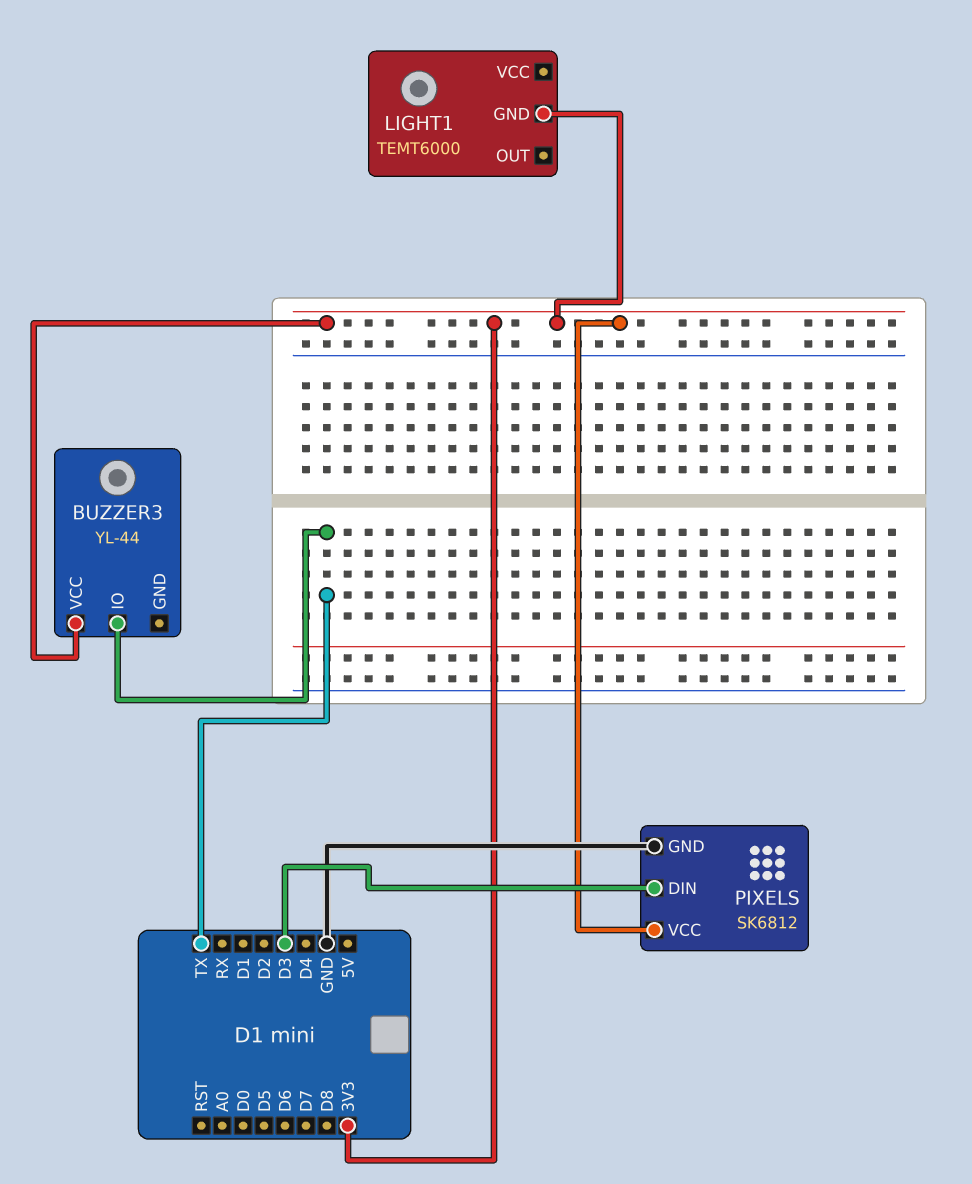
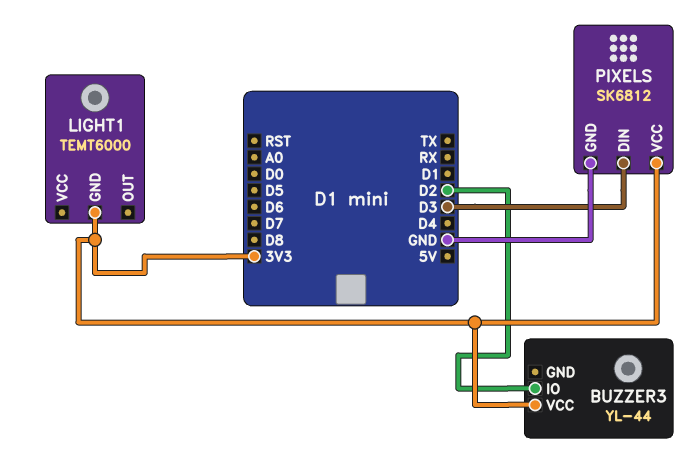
BUZZER3 pin IO: TX -> D2

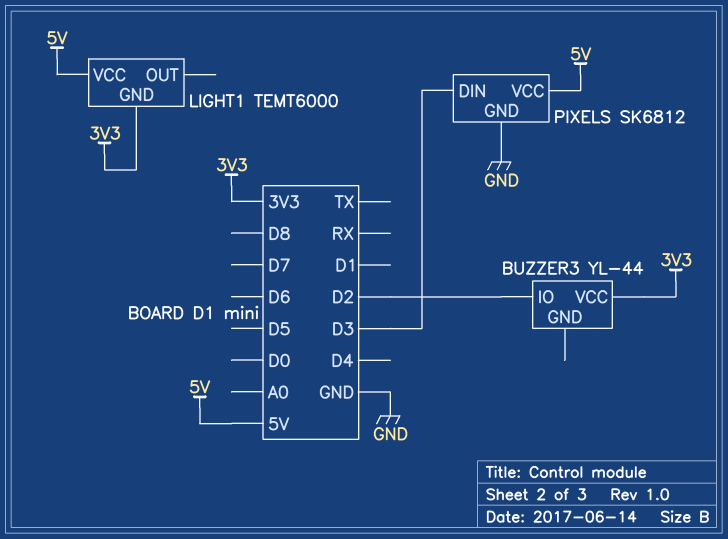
LIGHT1 pin VCC: none -> 5V
PIXELS pin VCC: 3V3 -> 5V

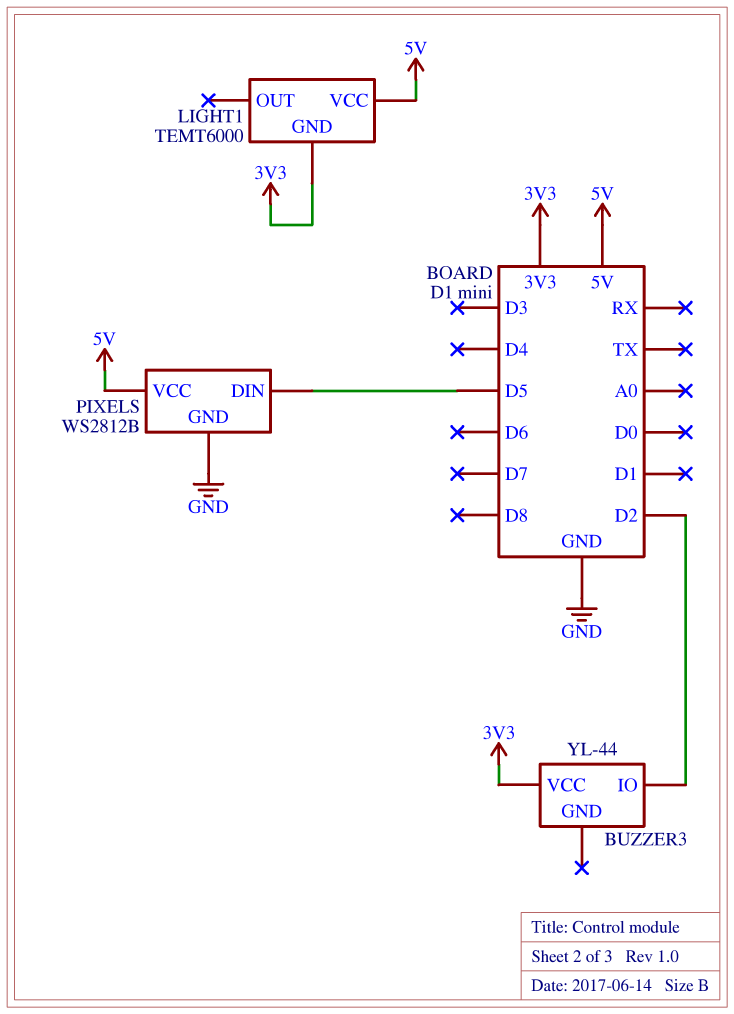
PIXELS: SK6812 -> WS2812B
PIXELS pin DIN: D3 -> D5

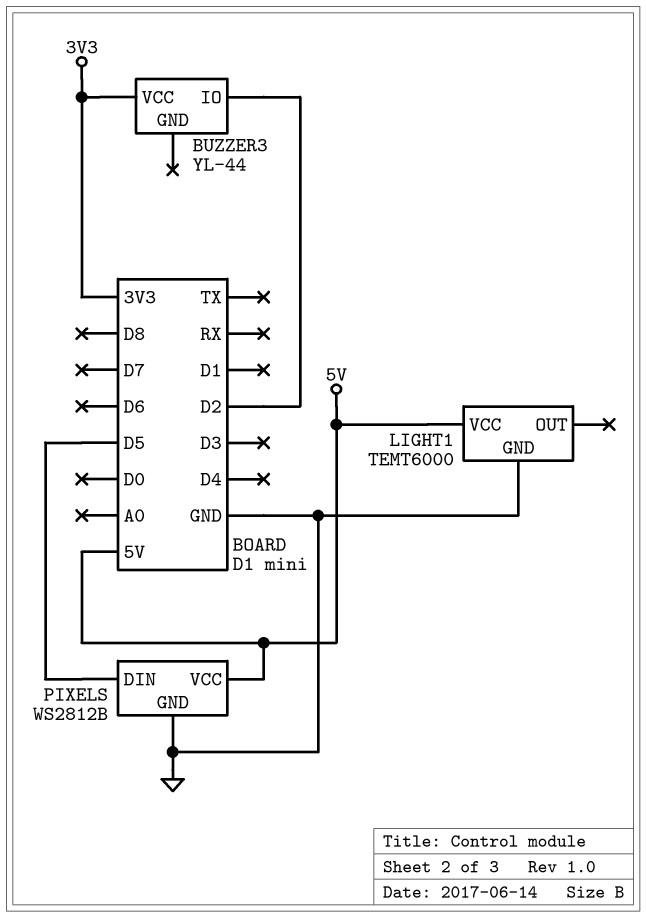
LIGHT1 pin GND: 3V3 -> GND

